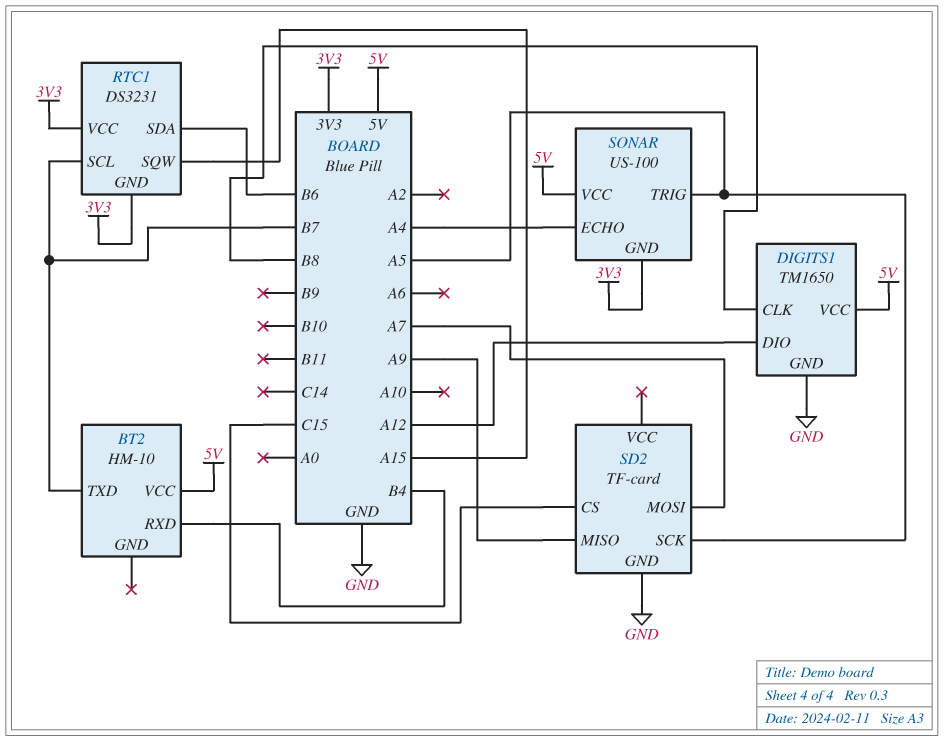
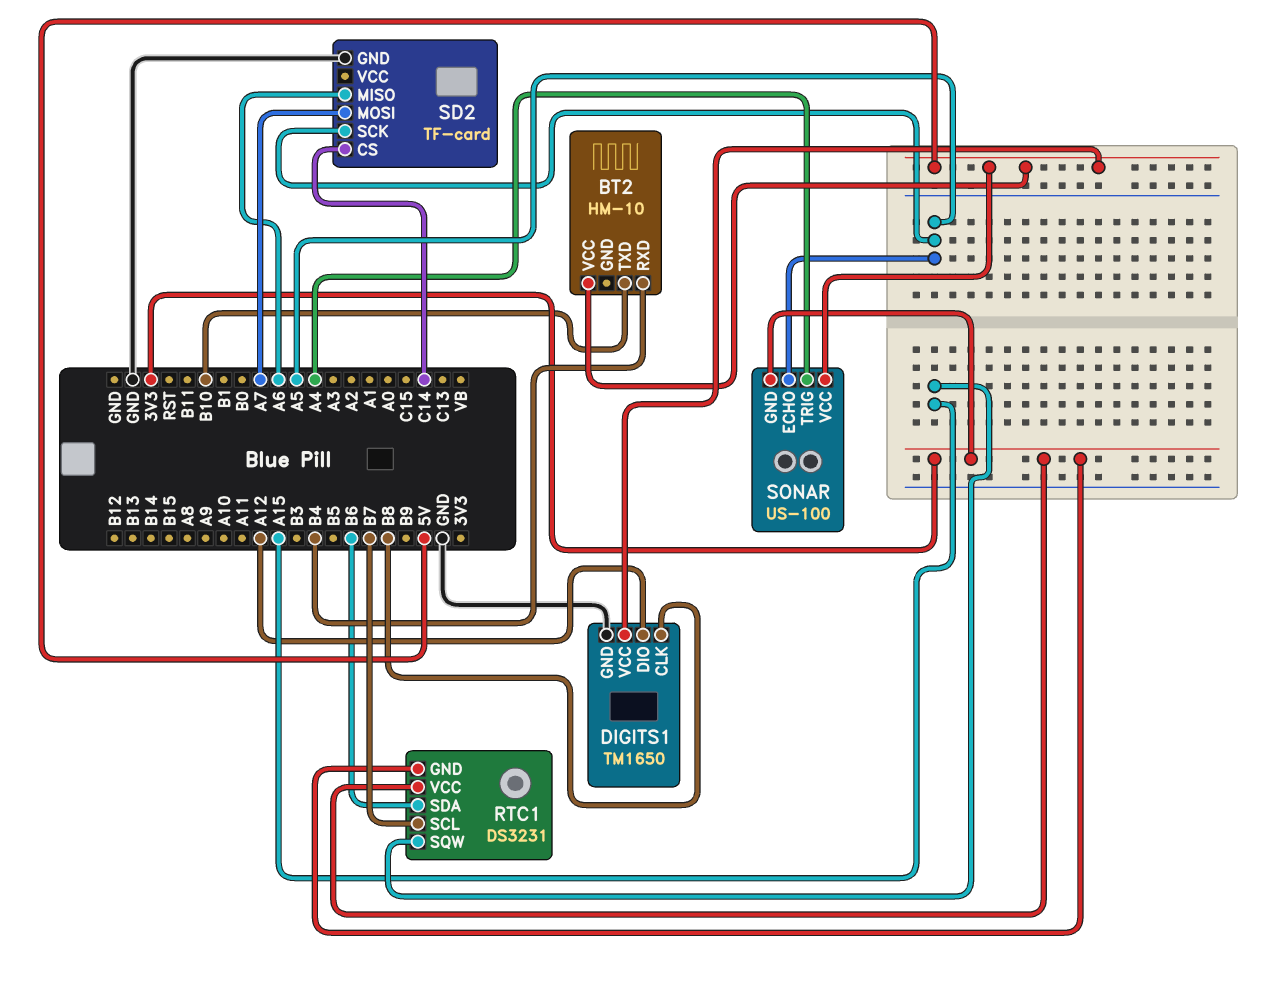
BT2 pin TXD: B7 -> B10
SD2 pin CS: C15 -> C14
SD2 pin MISO: A9 -> A6
SONAR pin ECHO: A4 -> A5
SONAR pin TRIG: A5 -> A4

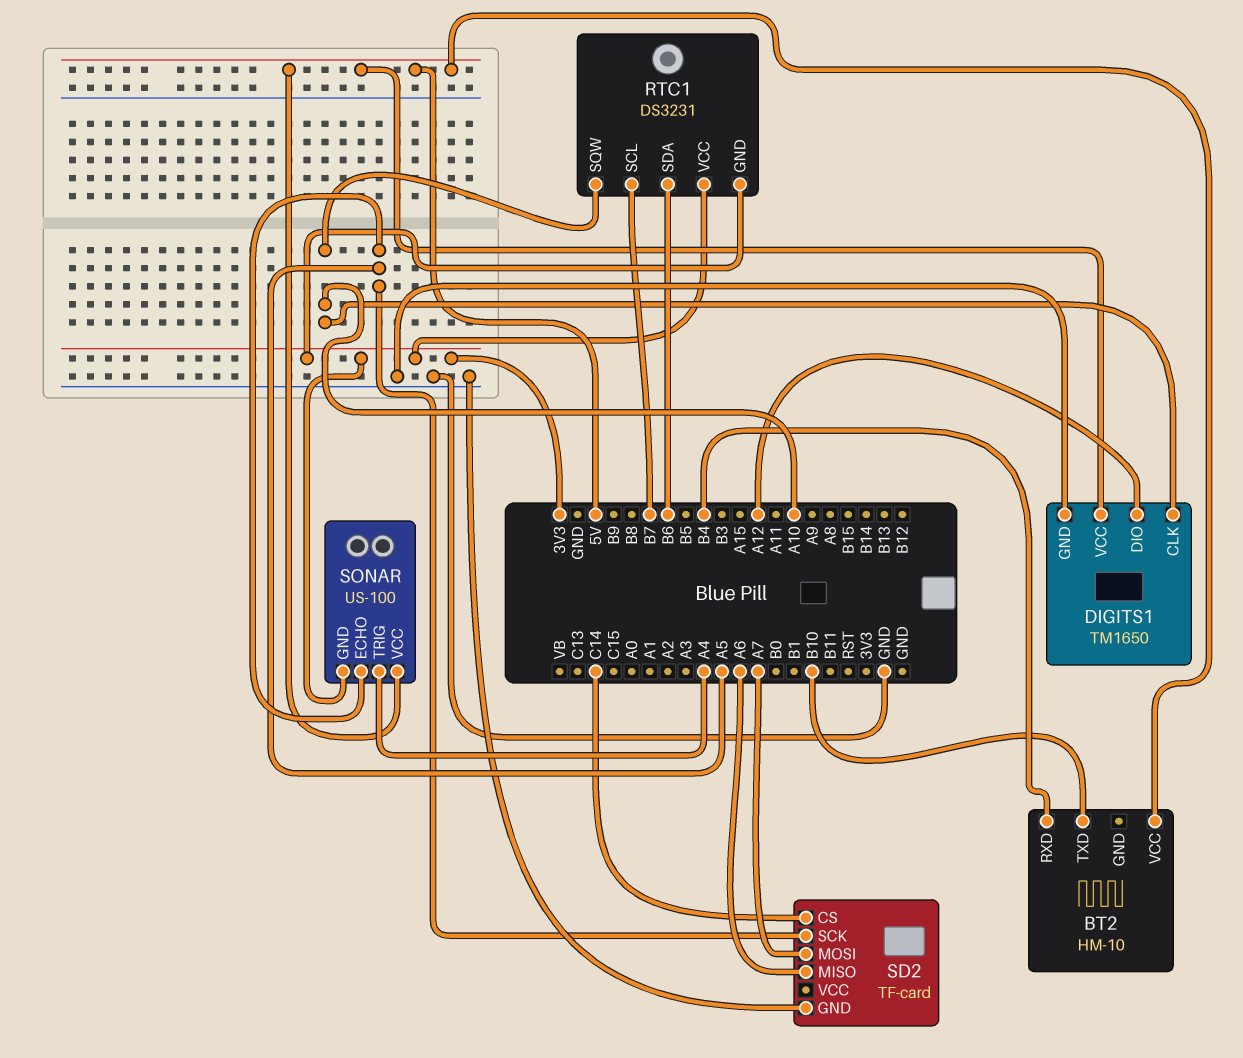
DIGITS1 pin CLK: B8 -> A10
RTC1 pin SQW: A15 -> A10

